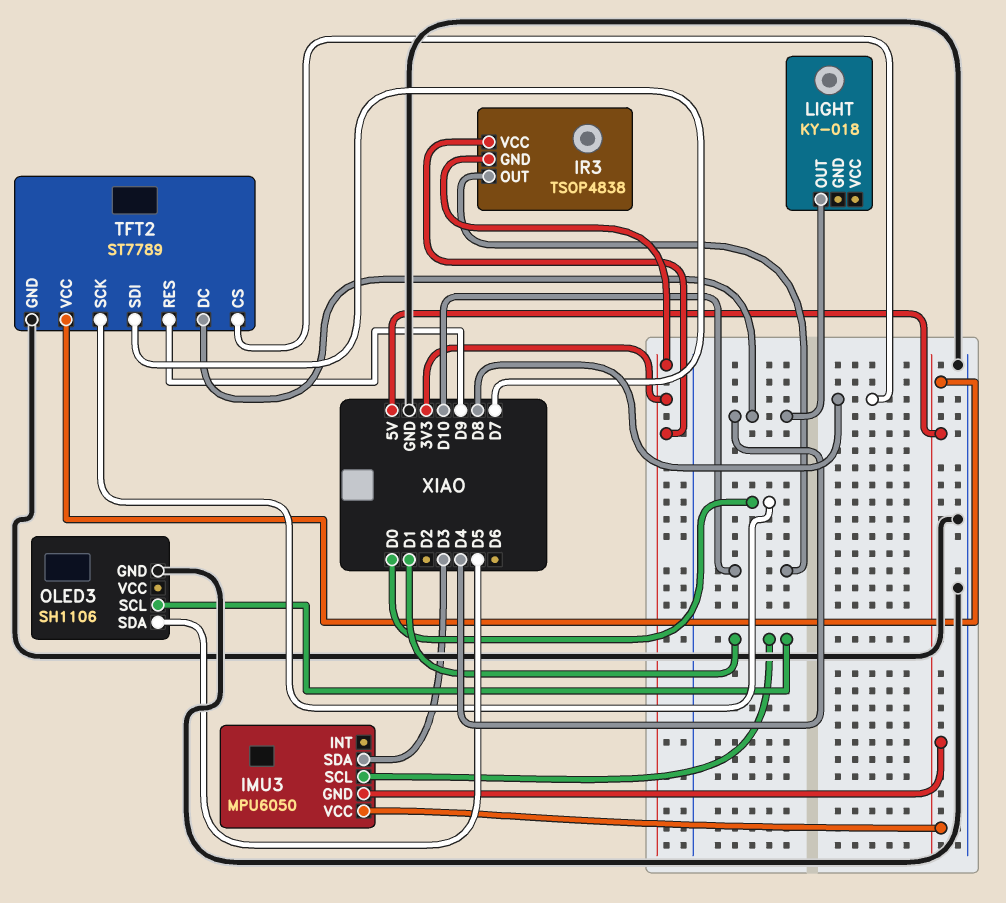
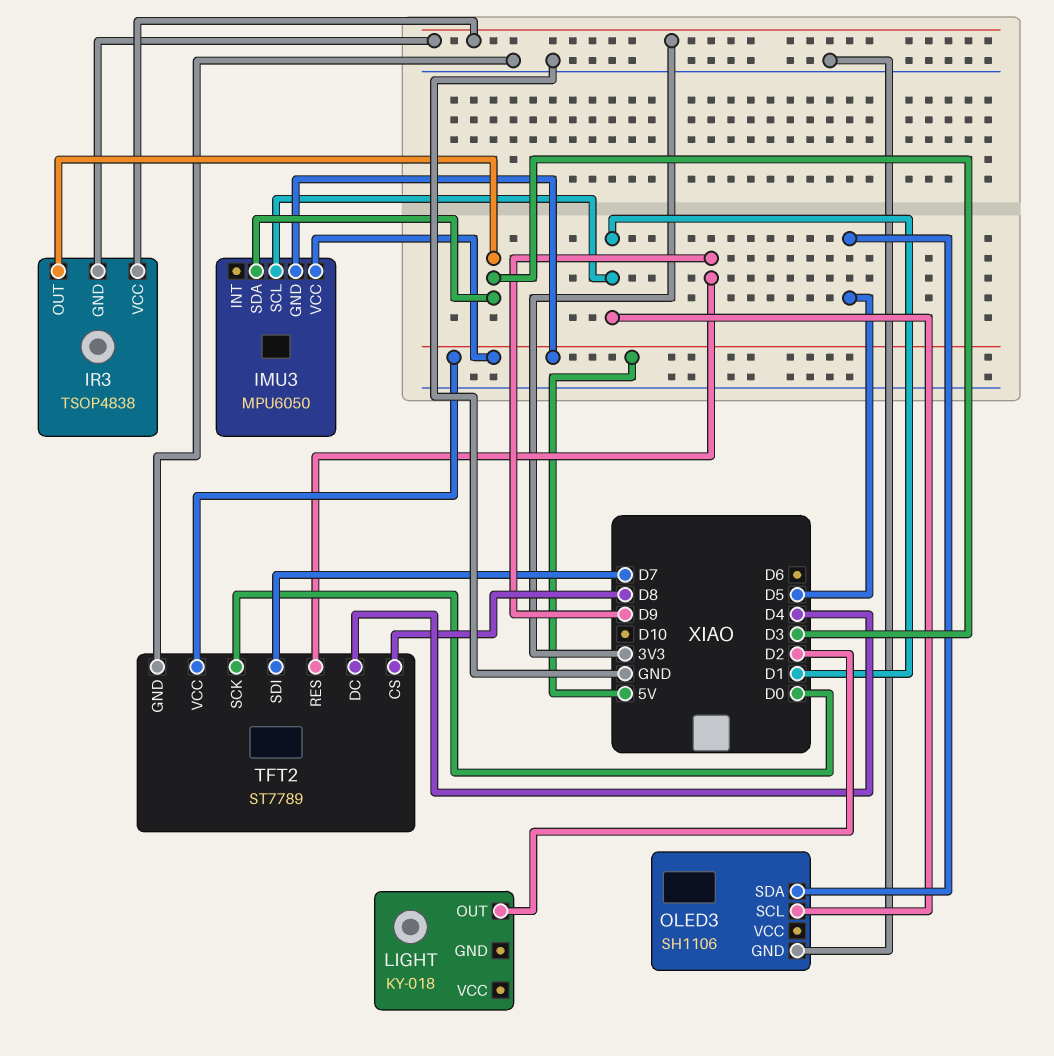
IR3 pin OUT: D10 -> D3
LIGHT pin OUT: D4 -> D2

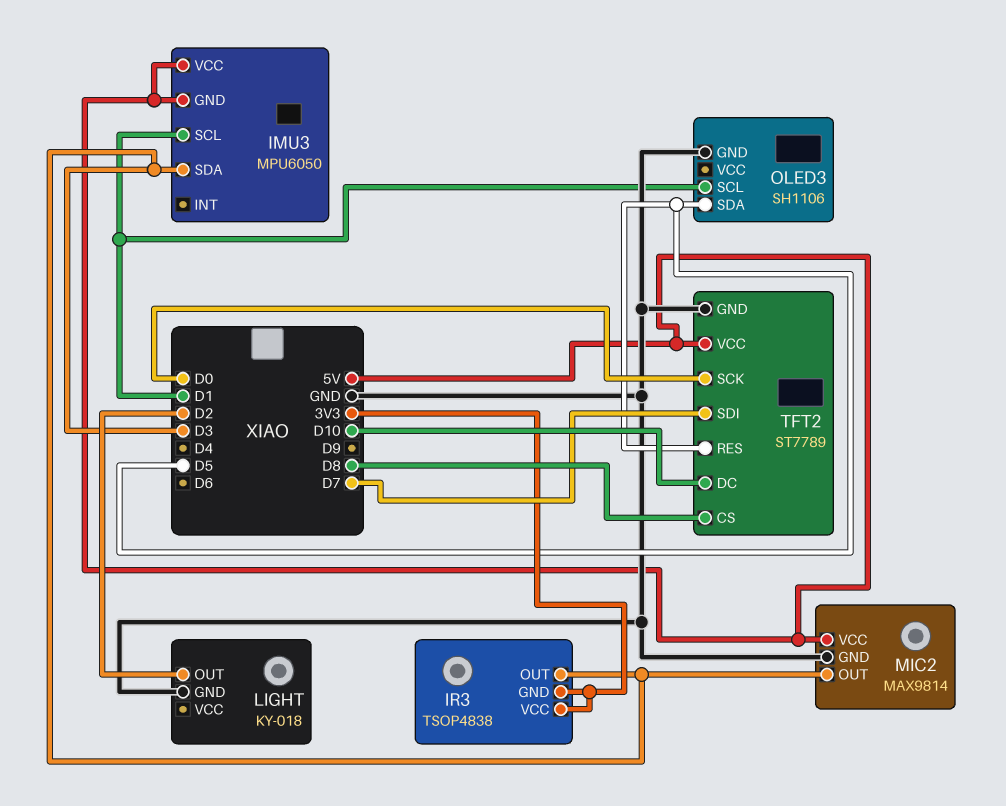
LIGHT pin GND: none -> GND
MIC2: none -> MAX9814
MIC2 pin GND: none -> GND
MIC2 pin OUT: none -> D3
MIC2 pin VCC: none -> 5V
TFT2 pin DC: D4 -> D10
TFT2 pin RES: D9 -> D5

